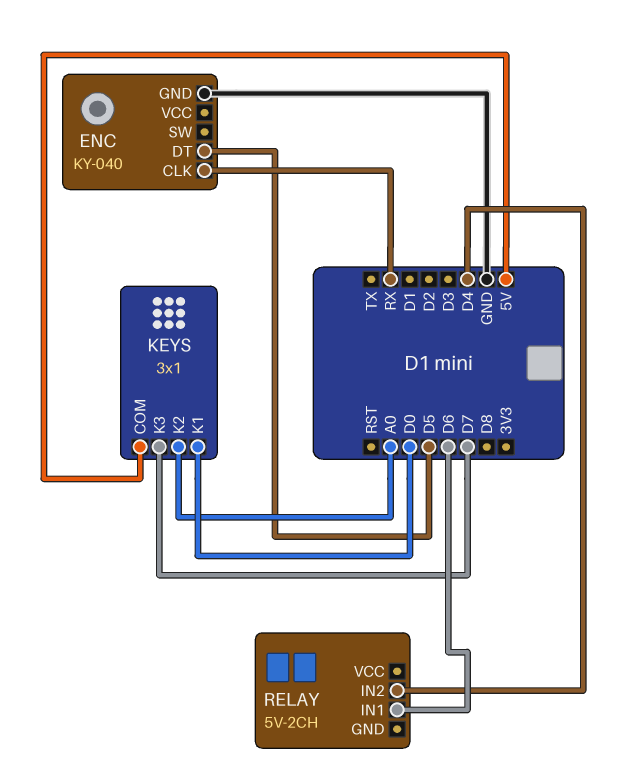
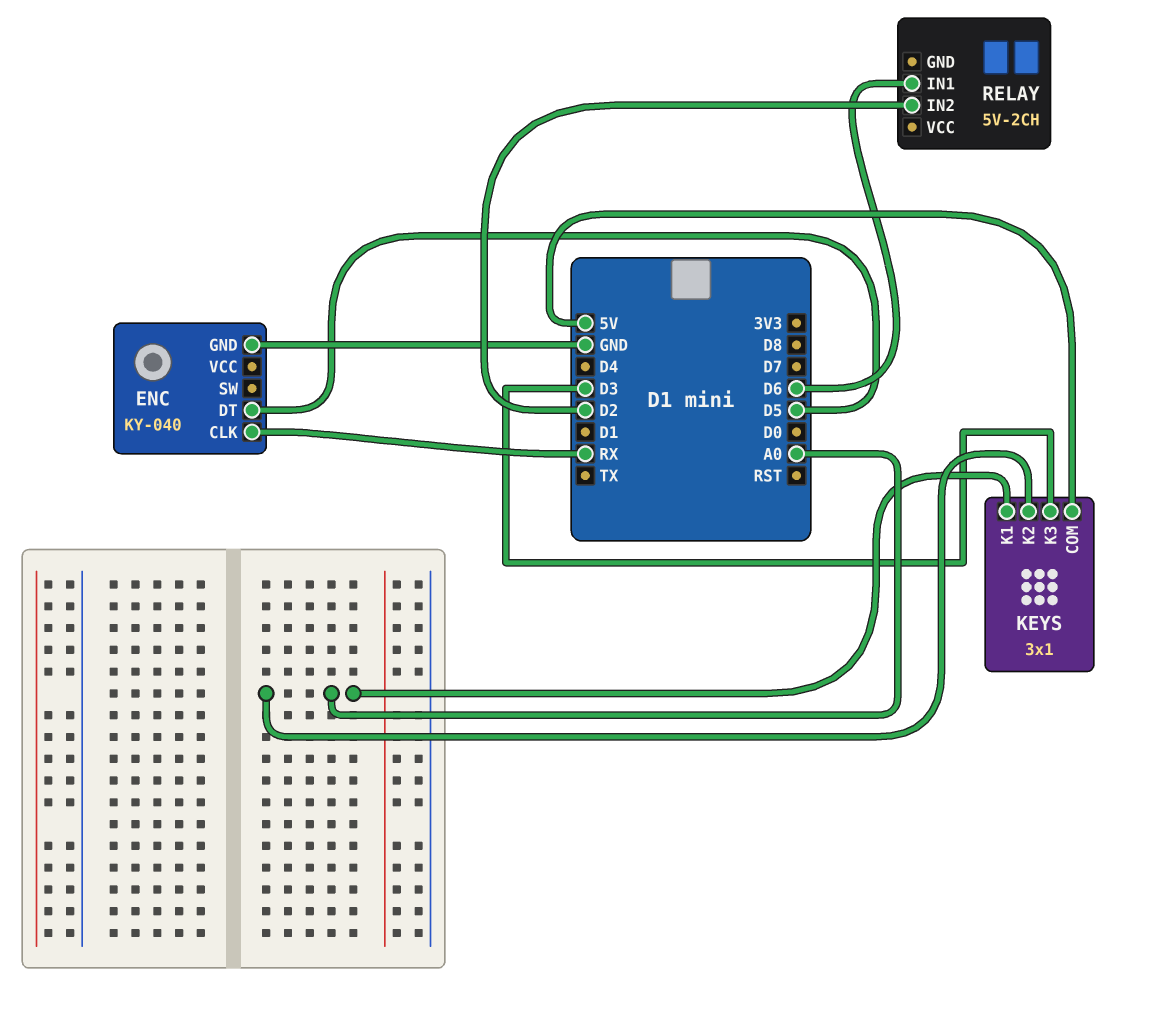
KEYS pin K1: D0 -> A0
KEYS pin K3: D7 -> D3
RELAY pin IN2: D4 -> D2

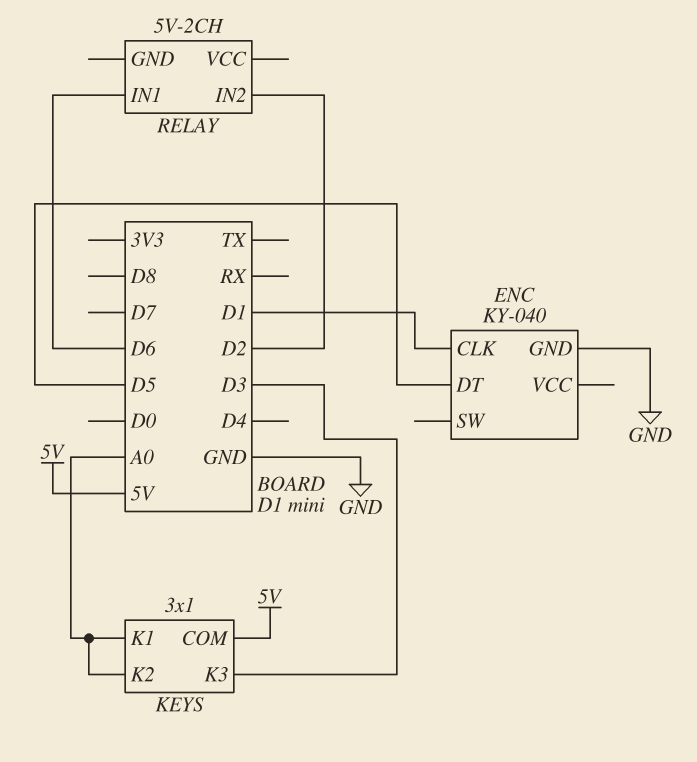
ENC pin CLK: RX -> D1

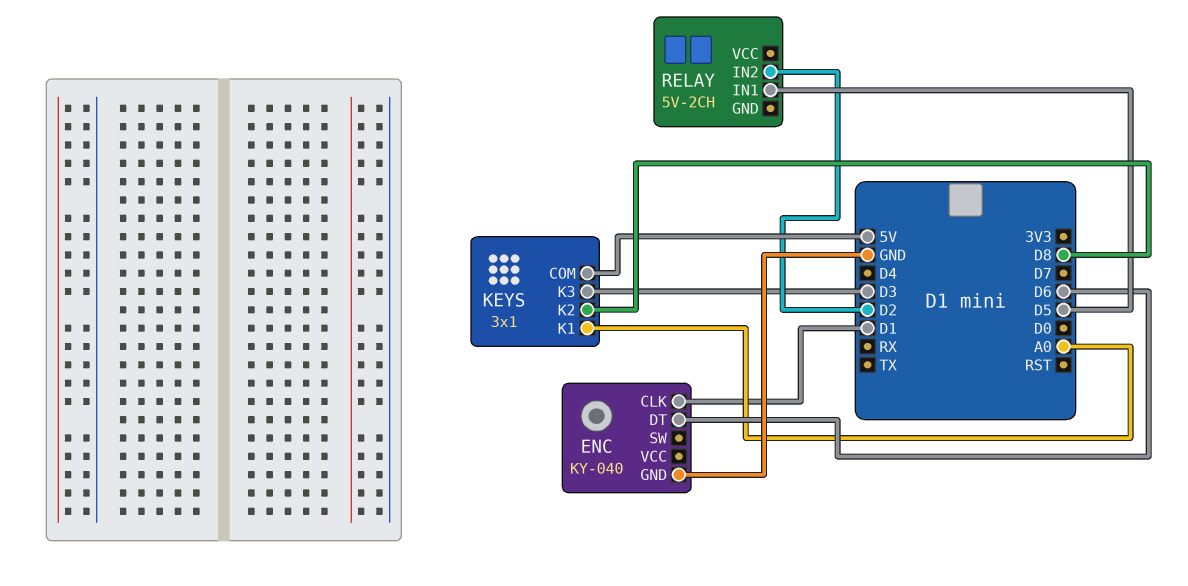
ENC pin DT: D5 -> D6
KEYS pin K2: A0 -> D8
RELAY pin IN1: D6 -> D5

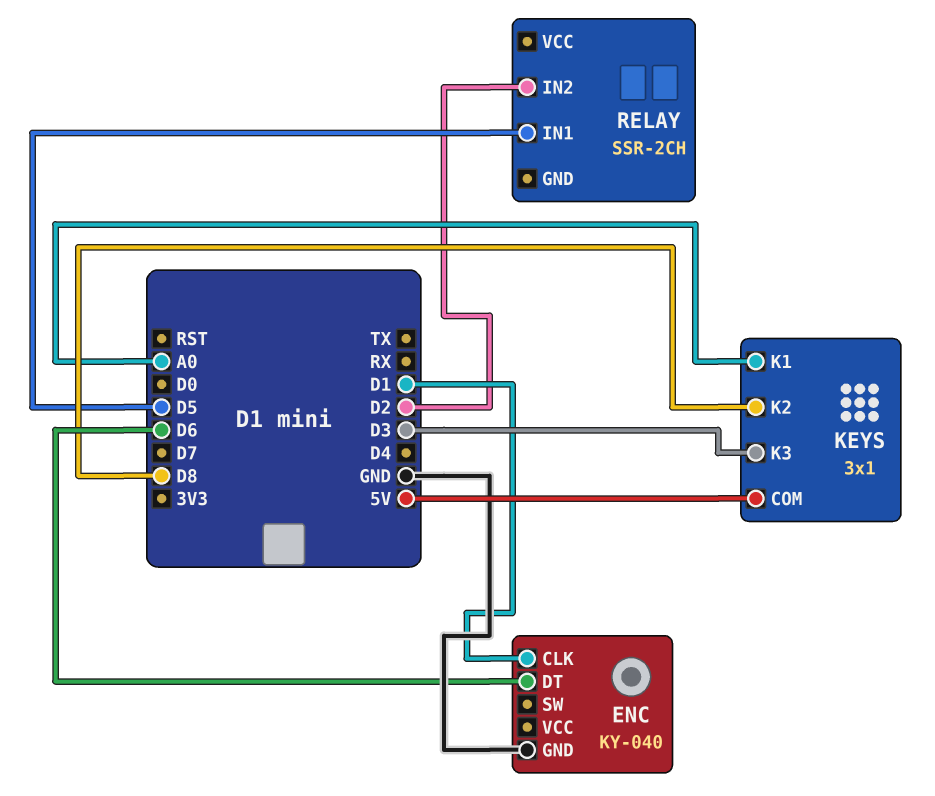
RELAY: 5V-2CH -> SSR-2CH

